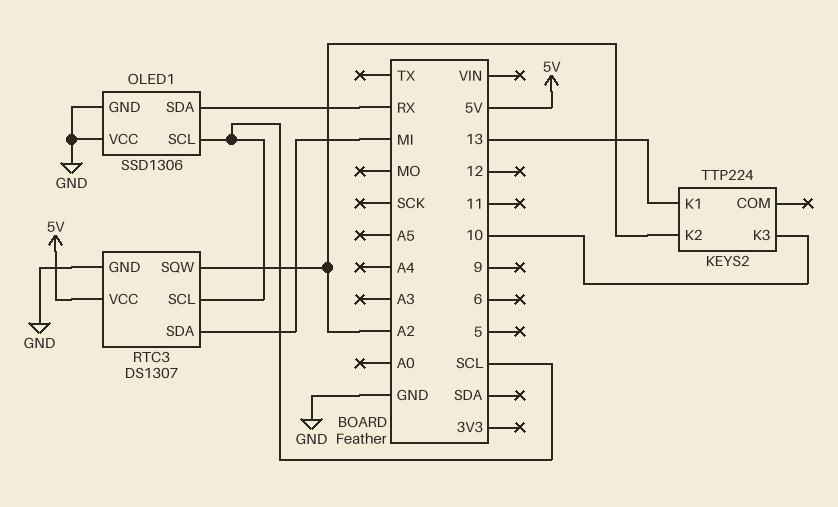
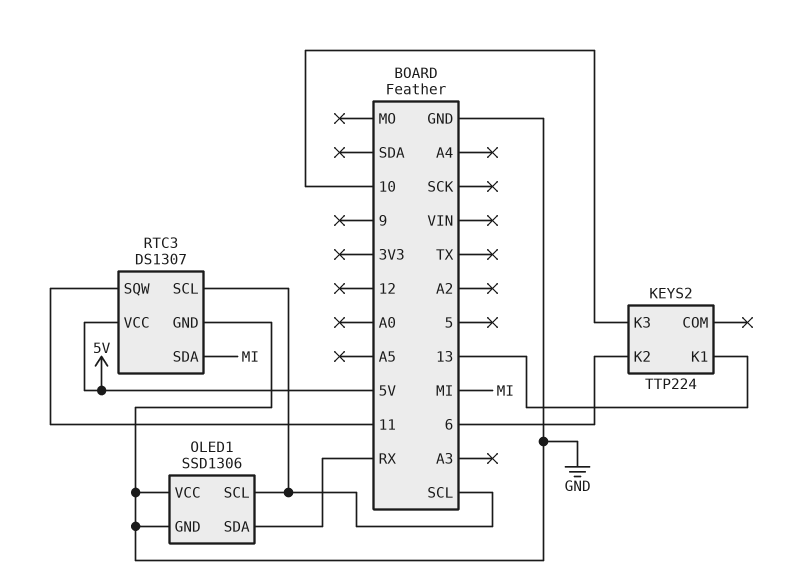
KEYS2 pin K2: A2 -> 6
RTC3 pin SQW: A2 -> 11

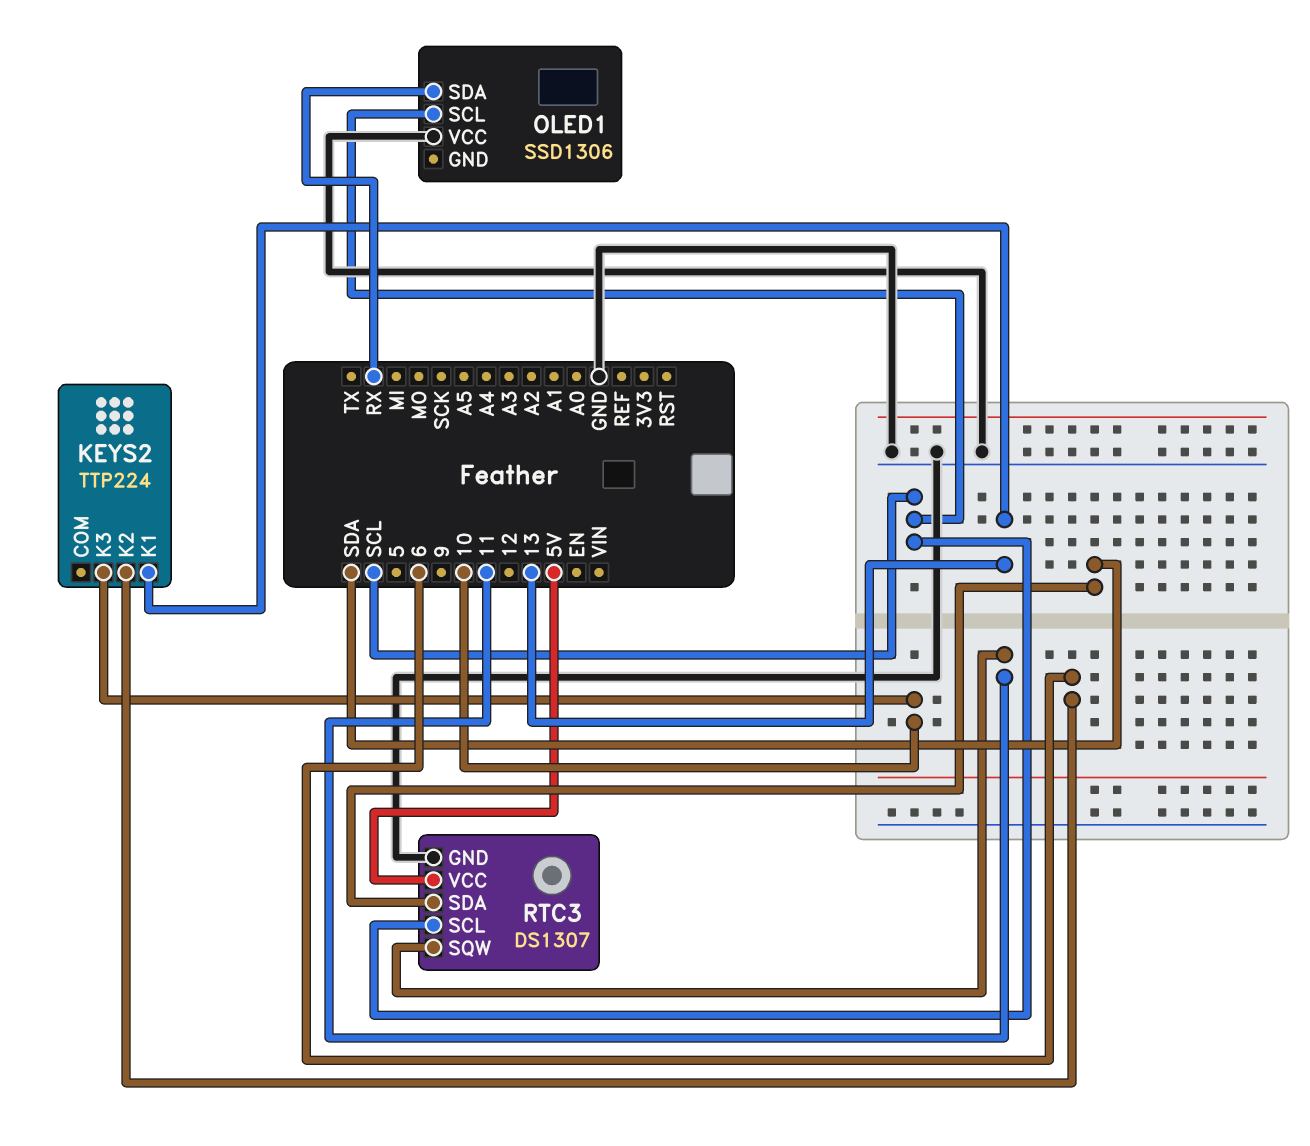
OLED1 pin GND: GND -> none
RTC3 pin SDA: MI -> SDA

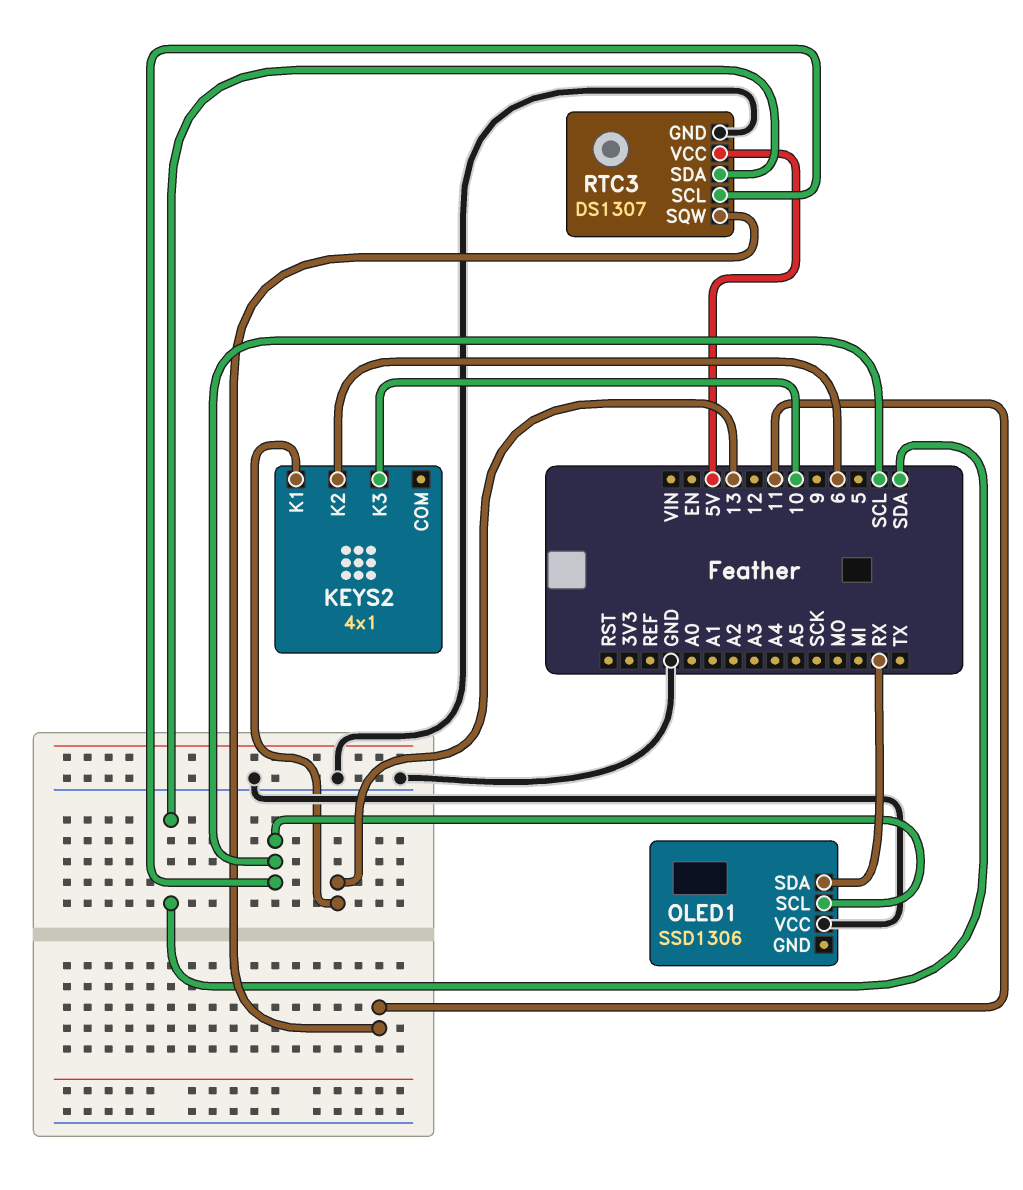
KEYS2: TTP224 -> 4x1

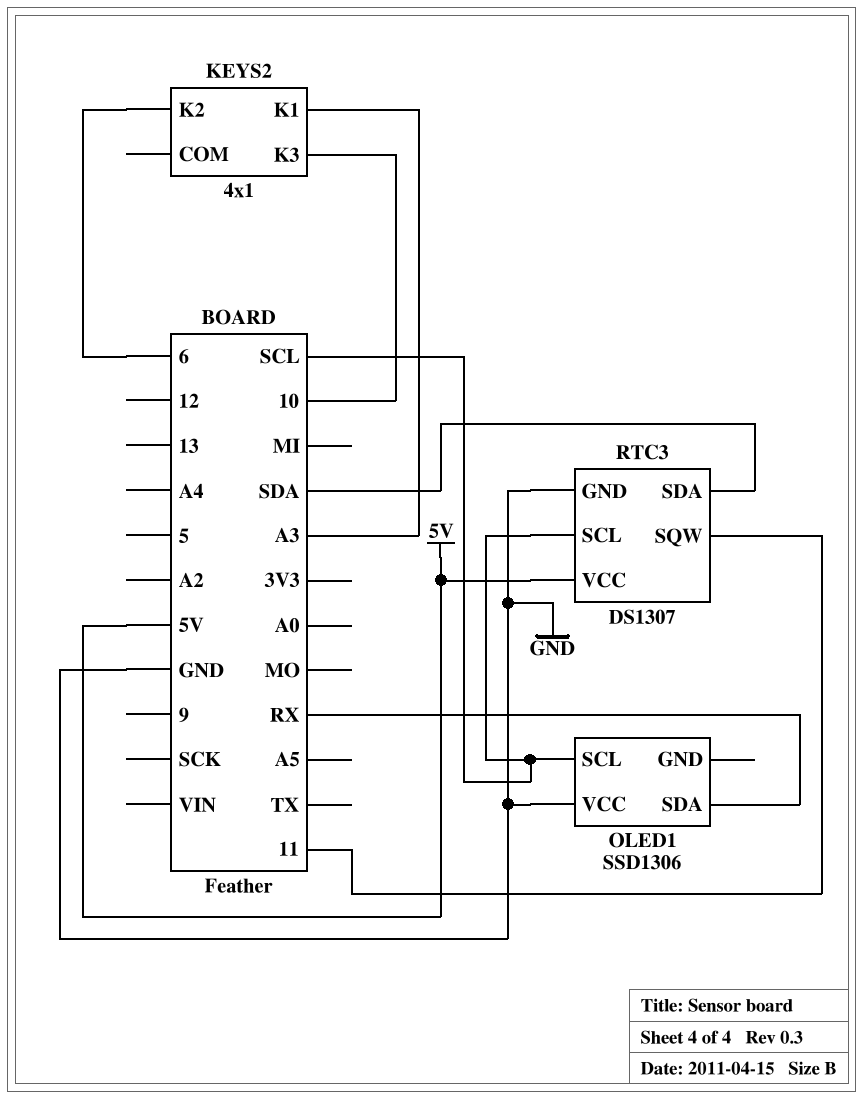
KEYS2 pin K1: 13 -> A3

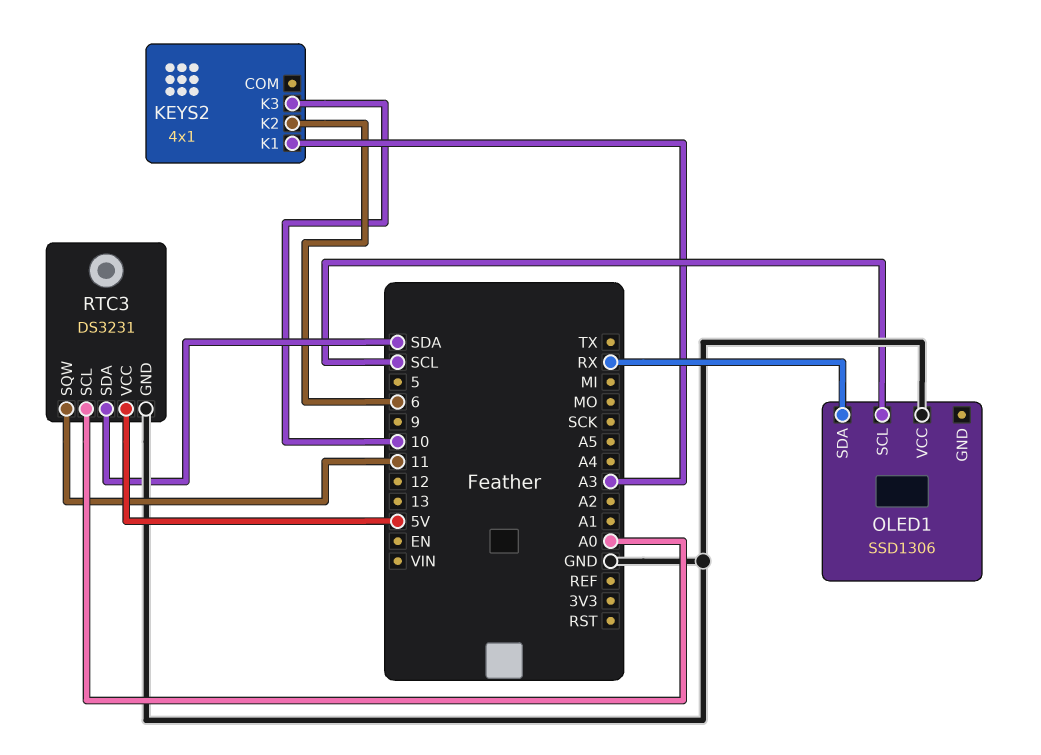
RTC3: DS1307 -> DS3231
RTC3 pin SCL: SCL -> A0

